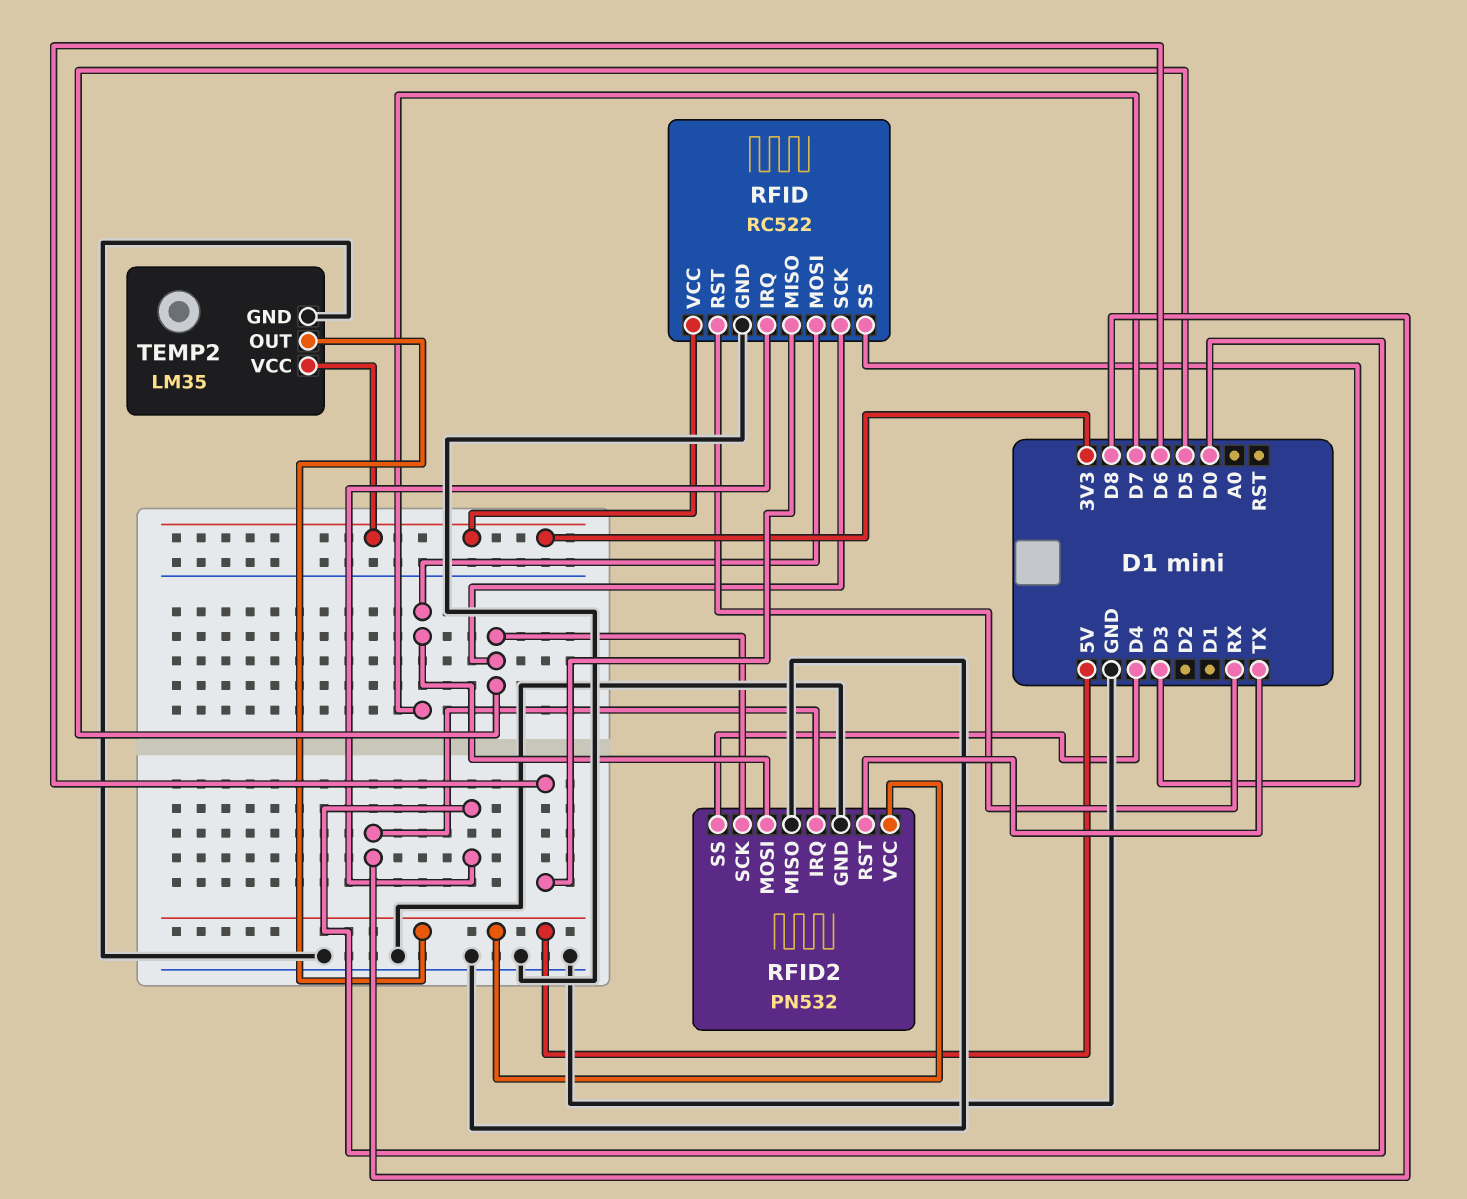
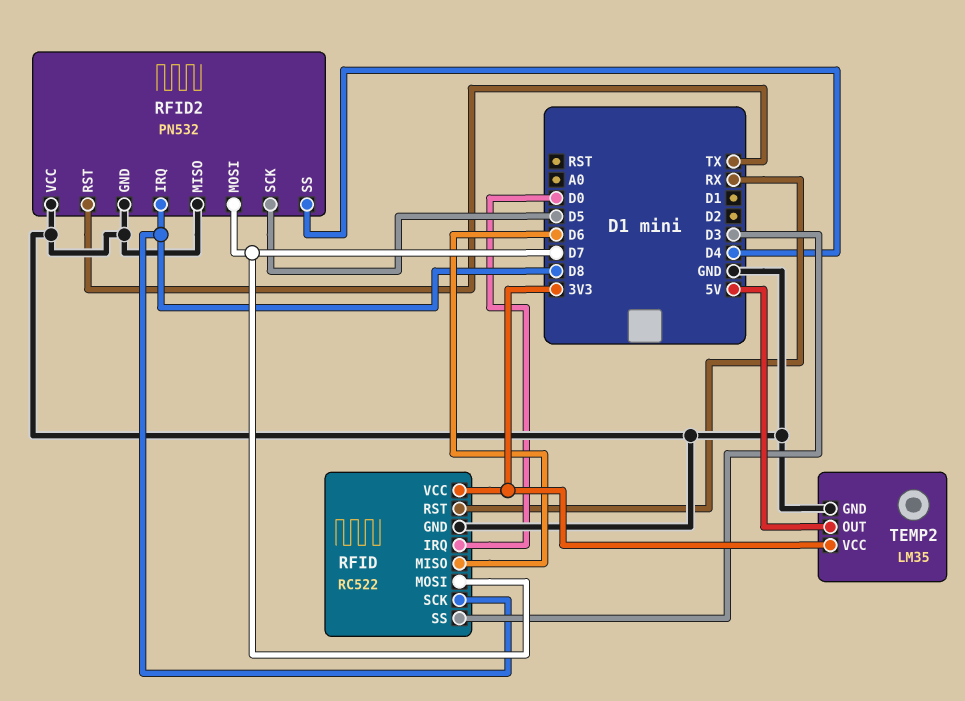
RFID pin SCK: D5 -> D8
RFID2 pin VCC: 5V -> GND

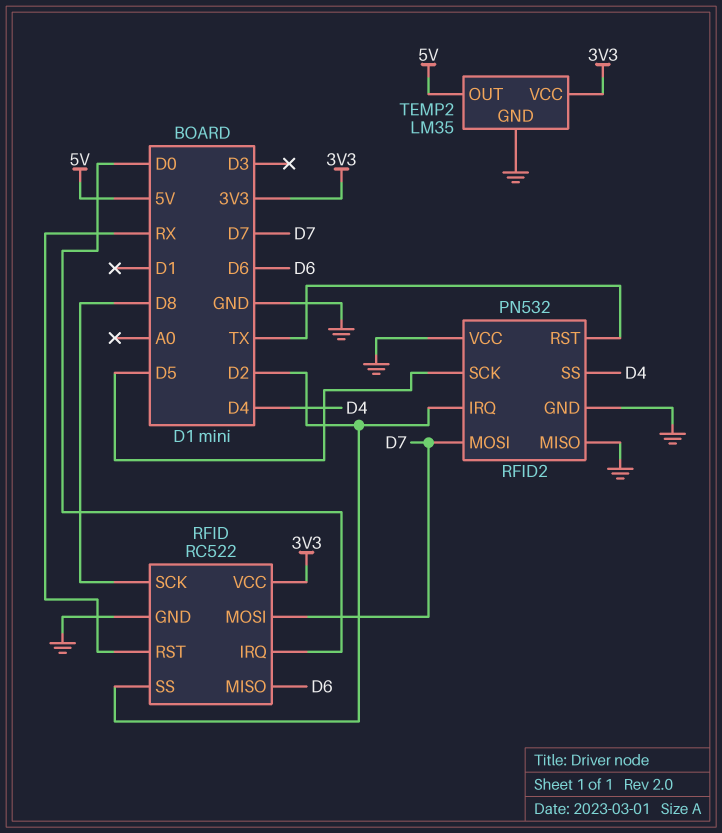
RFID pin SS: D3 -> D2
RFID2 pin IRQ: D8 -> D2

